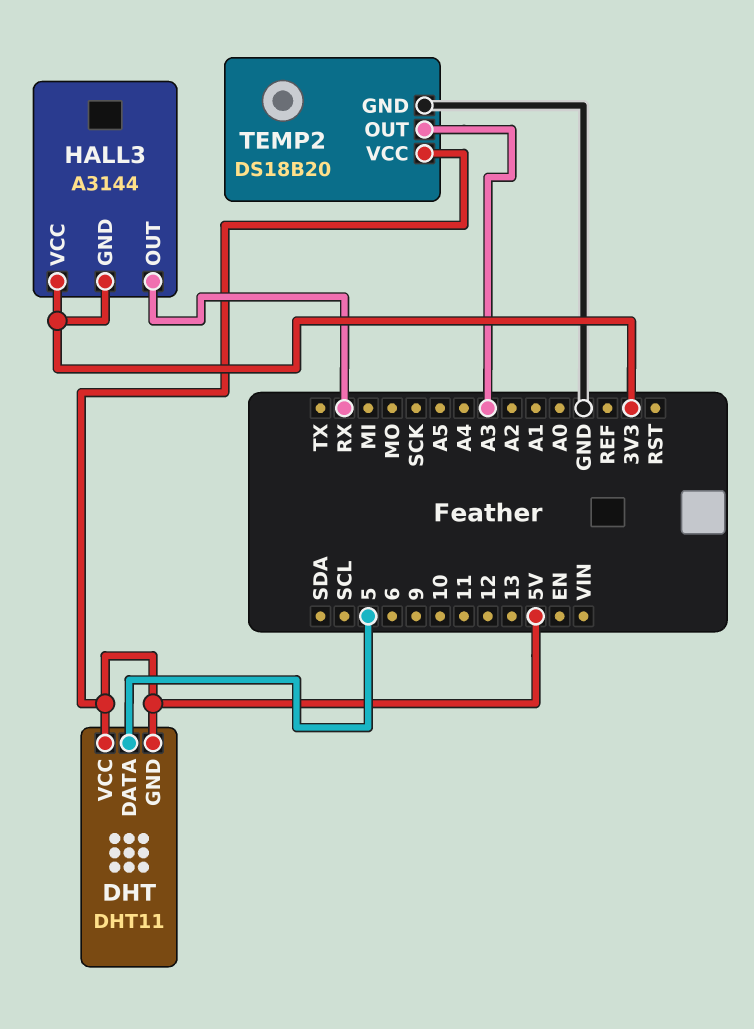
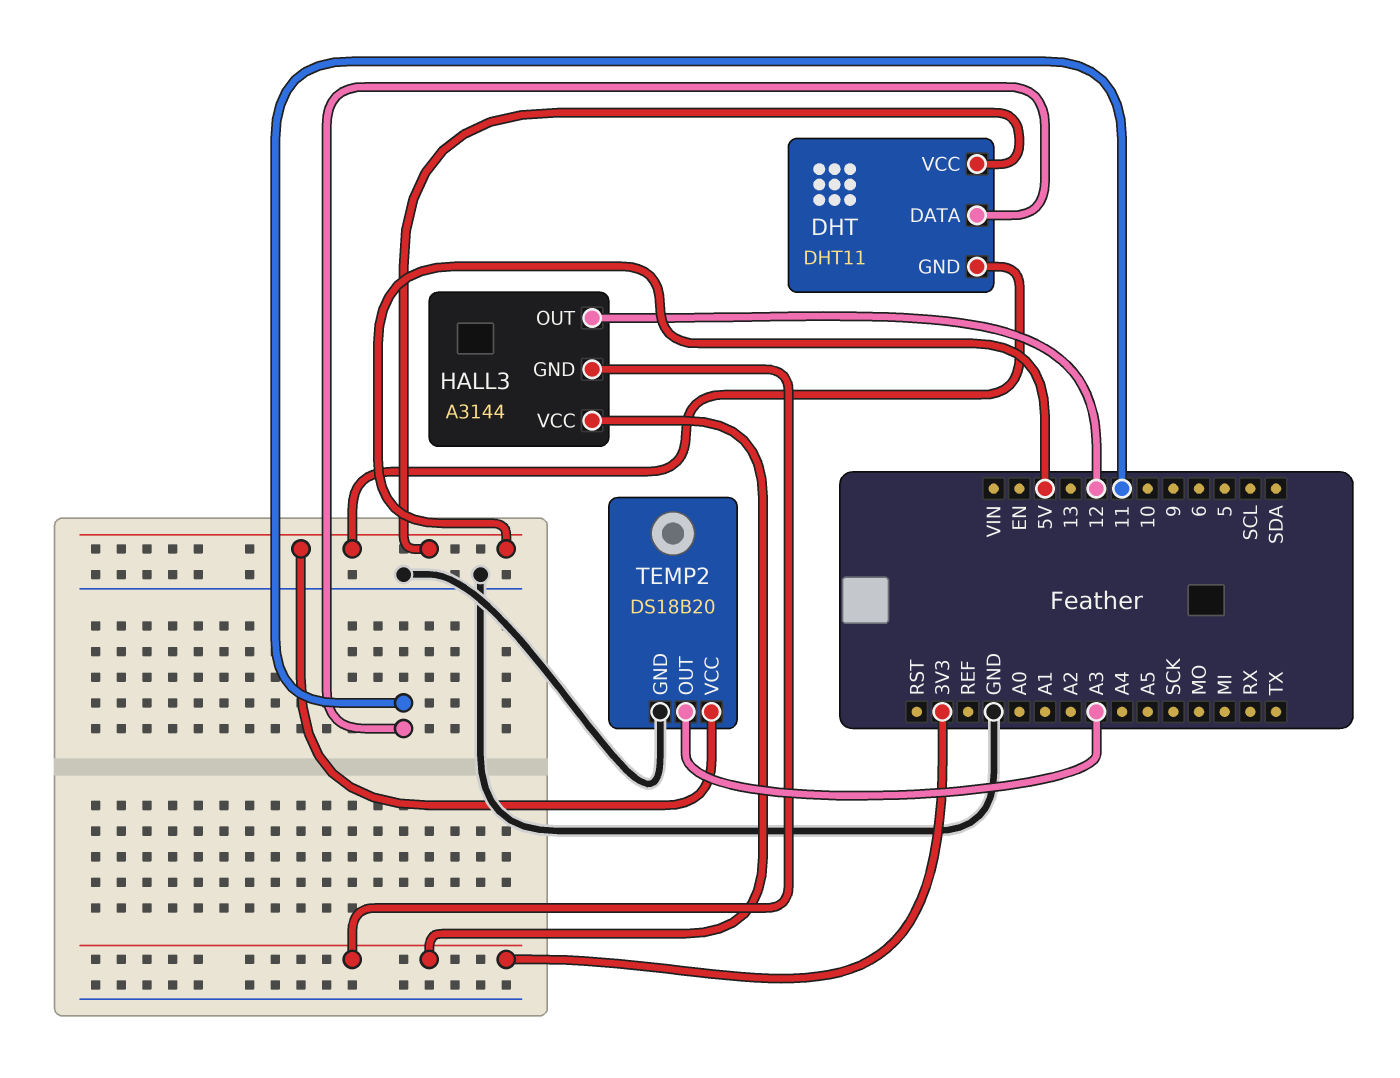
DHT pin DATA: 5 -> 11
HALL3 pin OUT: RX -> 12

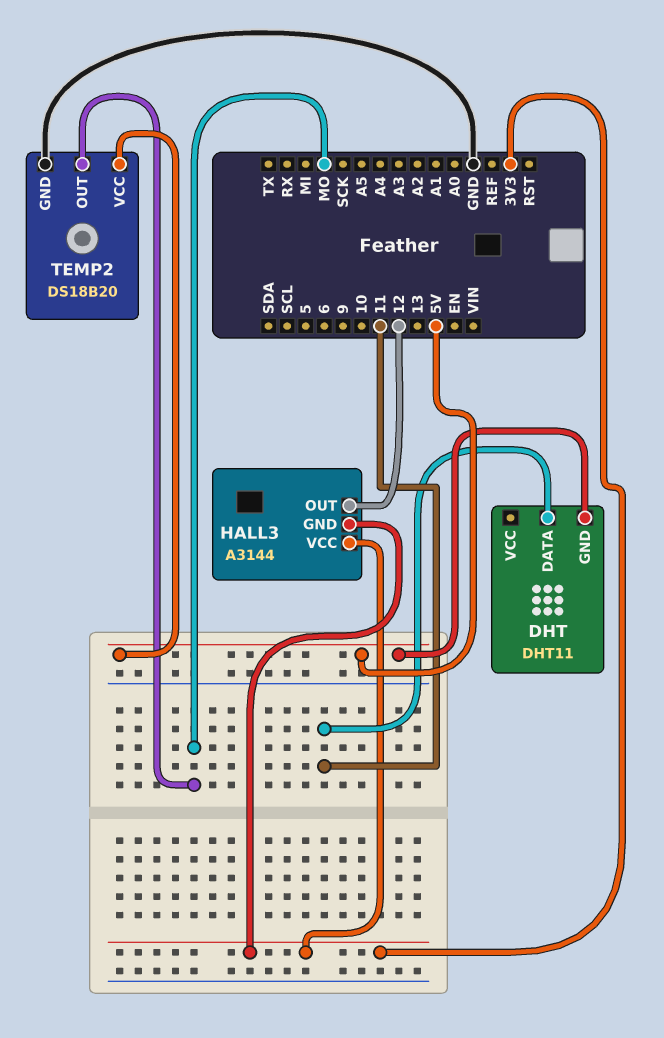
DHT pin VCC: 5V -> none
TEMP2 pin OUT: A3 -> MO

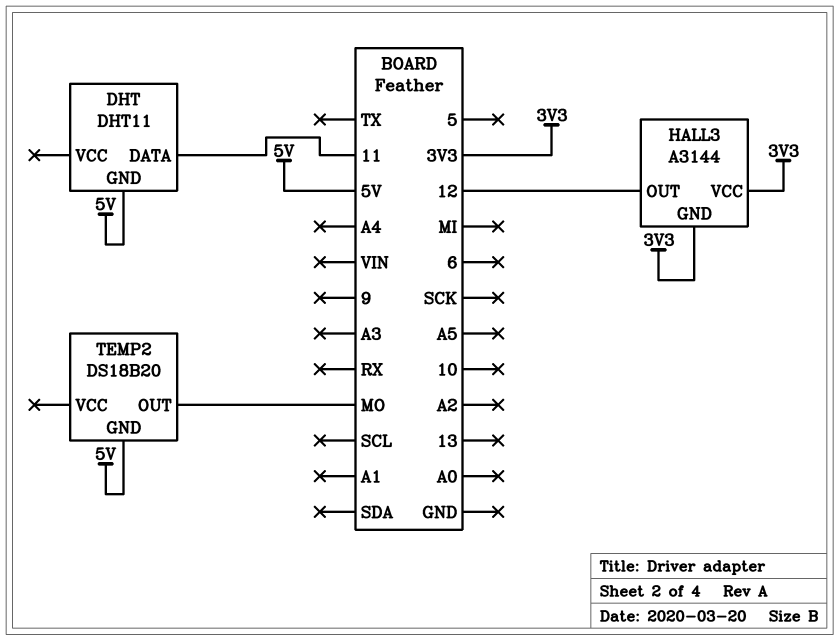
TEMP2 pin GND: GND -> 5V
TEMP2 pin VCC: 5V -> none

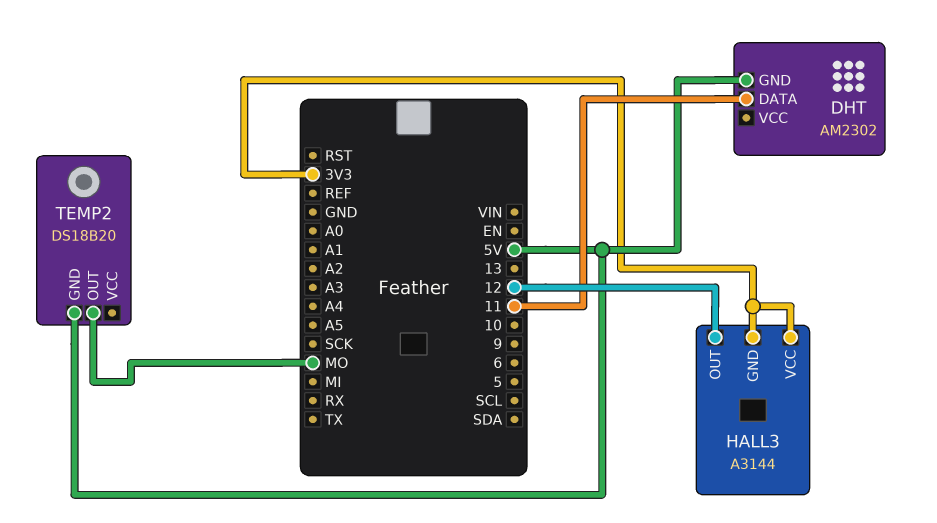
DHT: DHT11 -> AM2302

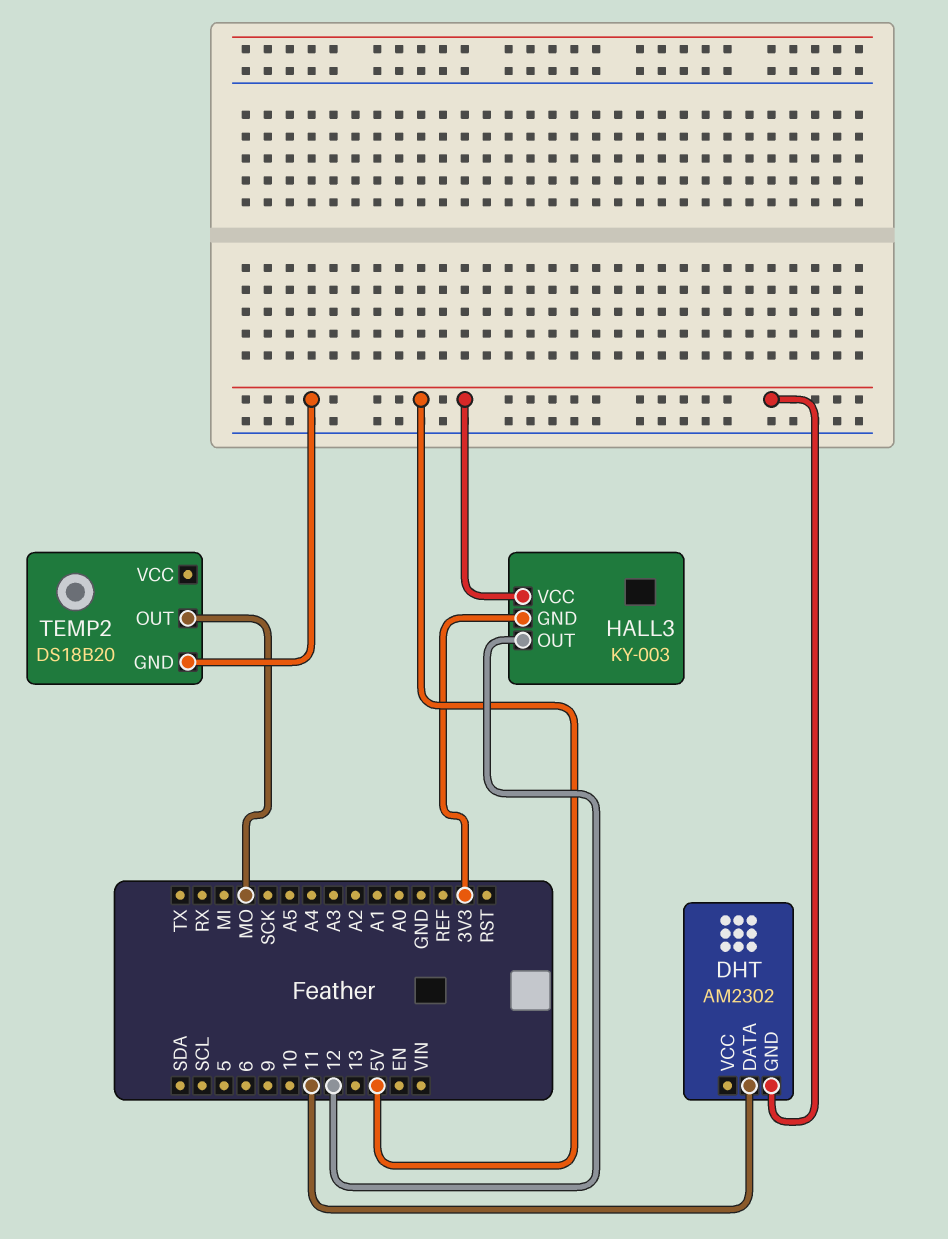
HALL3: A3144 -> KY-003
HALL3 pin VCC: 3V3 -> 5V

